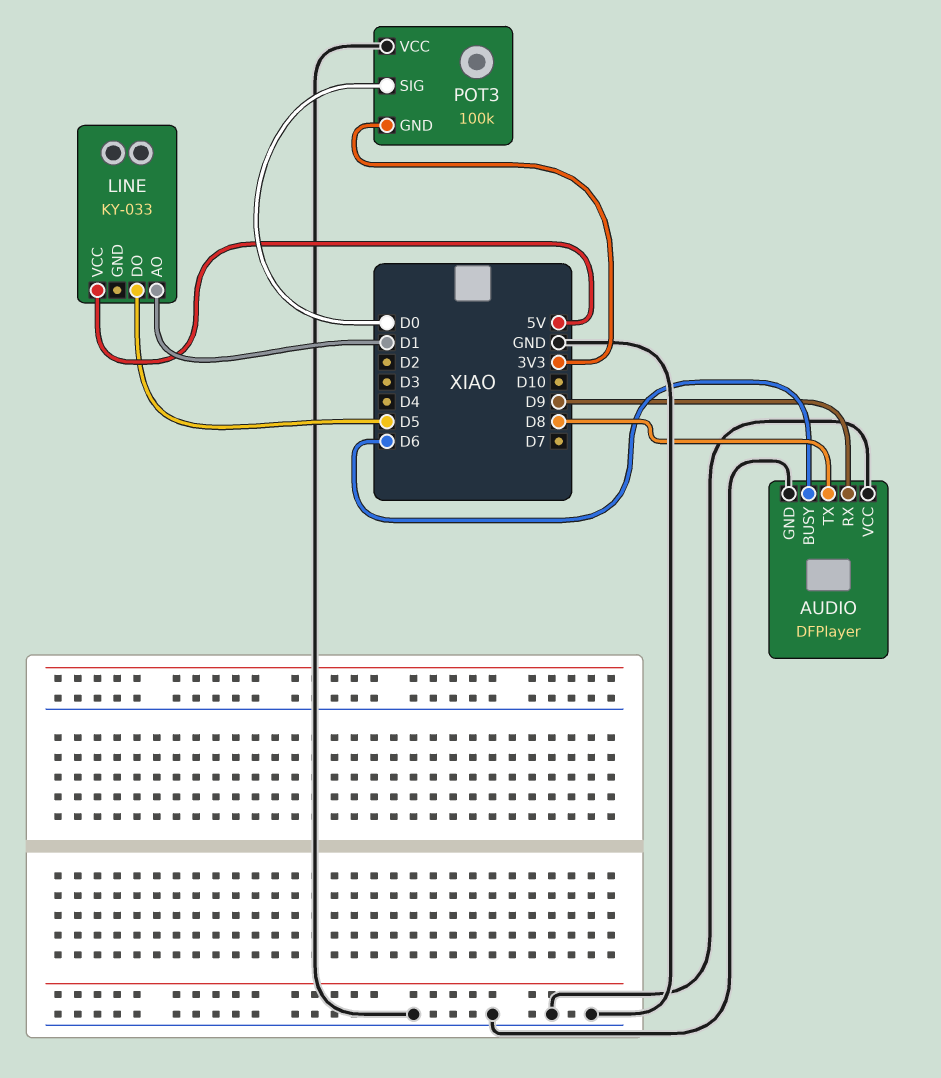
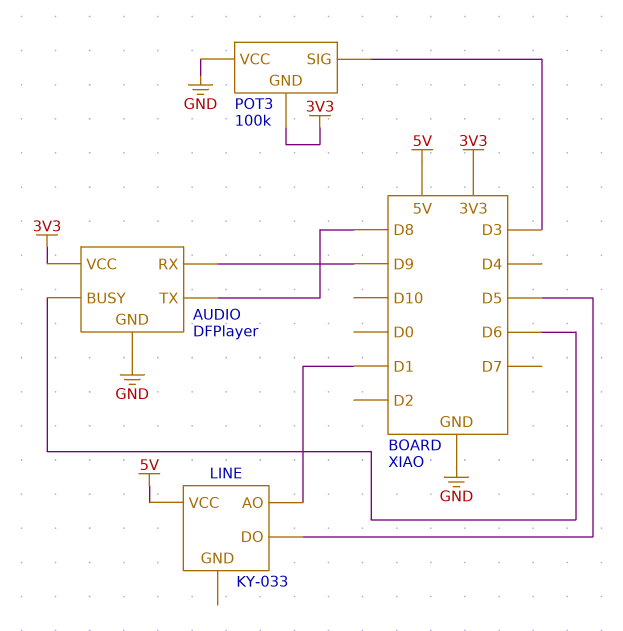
AUDIO pin VCC: GND -> 3V3
POT3 pin SIG: D0 -> D3

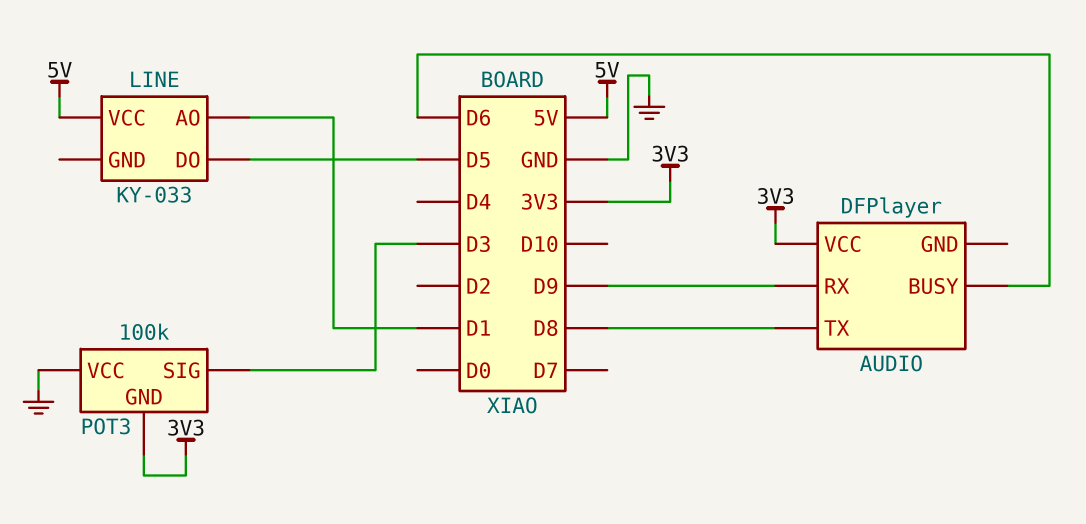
AUDIO pin GND: GND -> none

